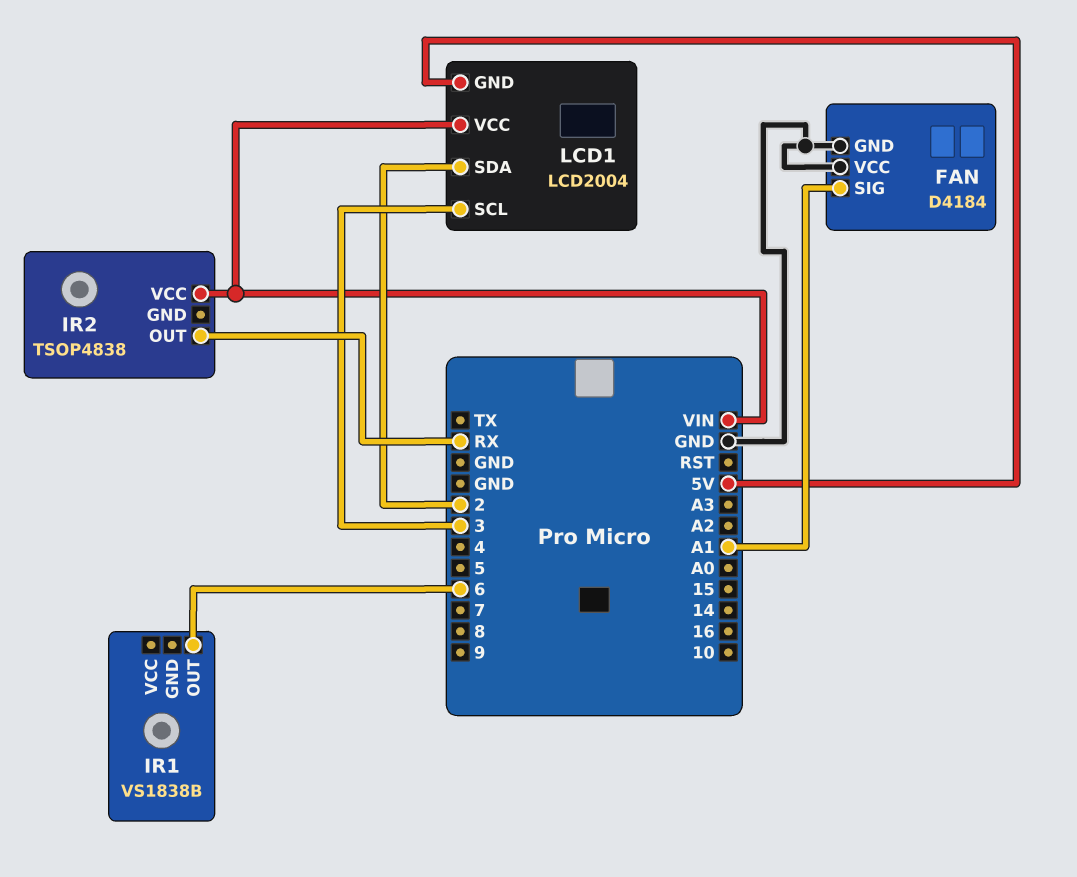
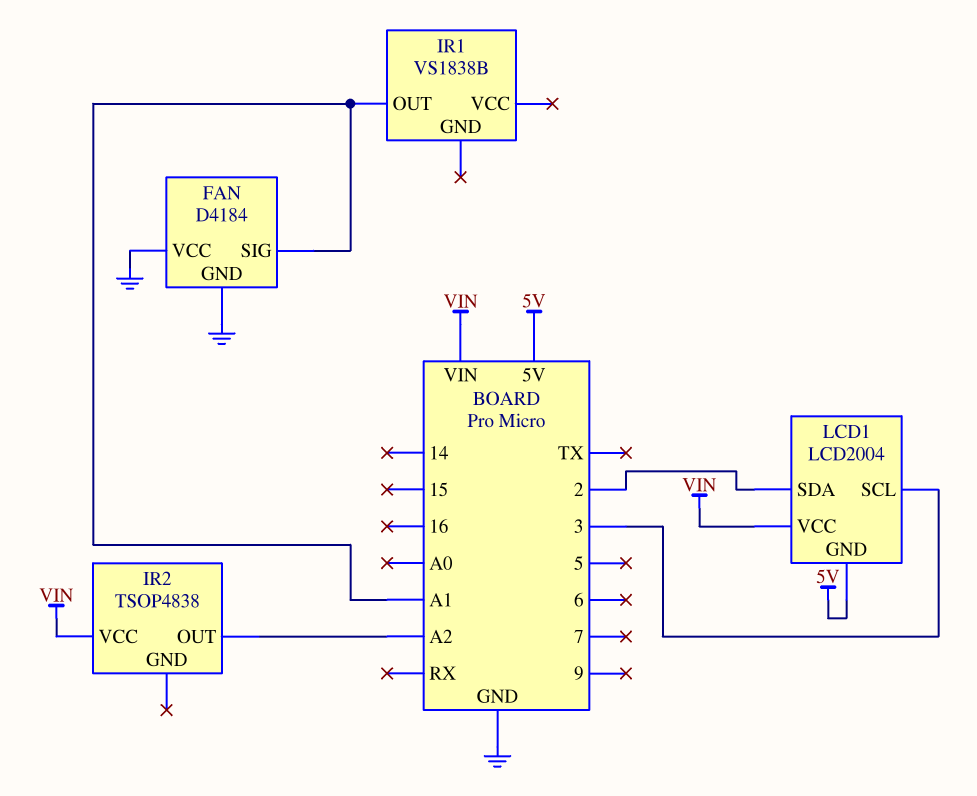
IR1 pin OUT: 6 -> A1
IR2 pin OUT: RX -> A2

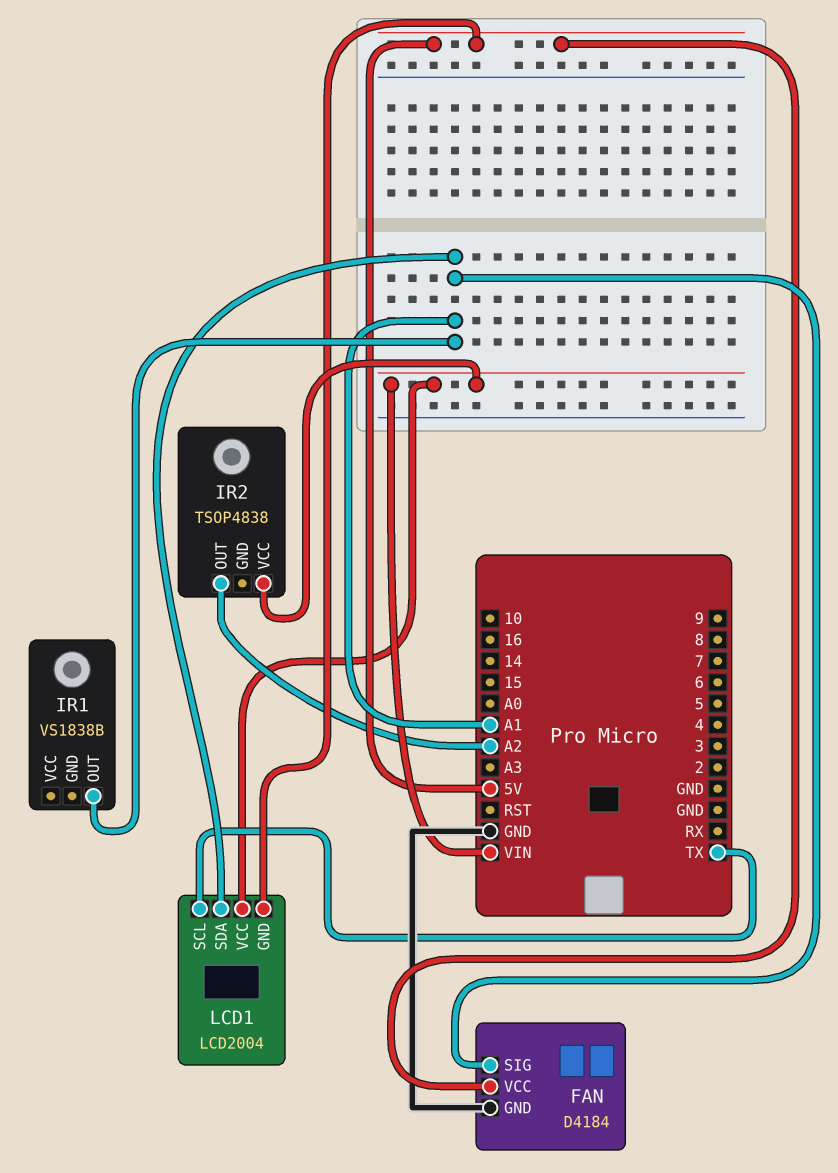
FAN pin VCC: GND -> 5V
LCD1 pin SCL: 3 -> TX
LCD1 pin SDA: 2 -> A1

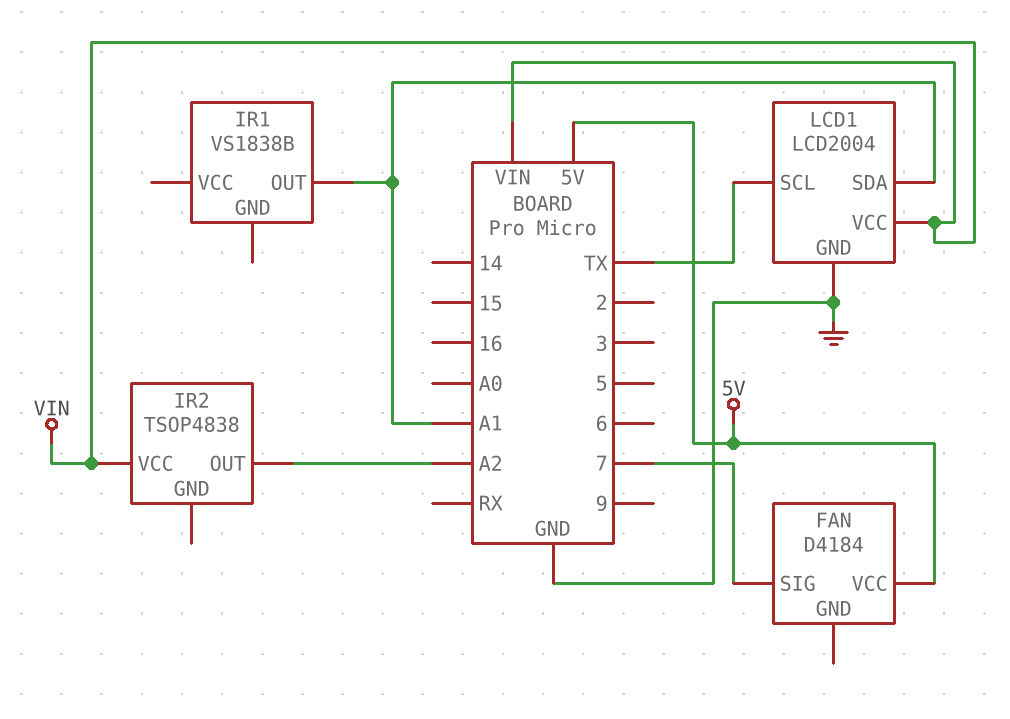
FAN pin GND: GND -> none
FAN pin SIG: A1 -> 7
LCD1 pin GND: 5V -> GND

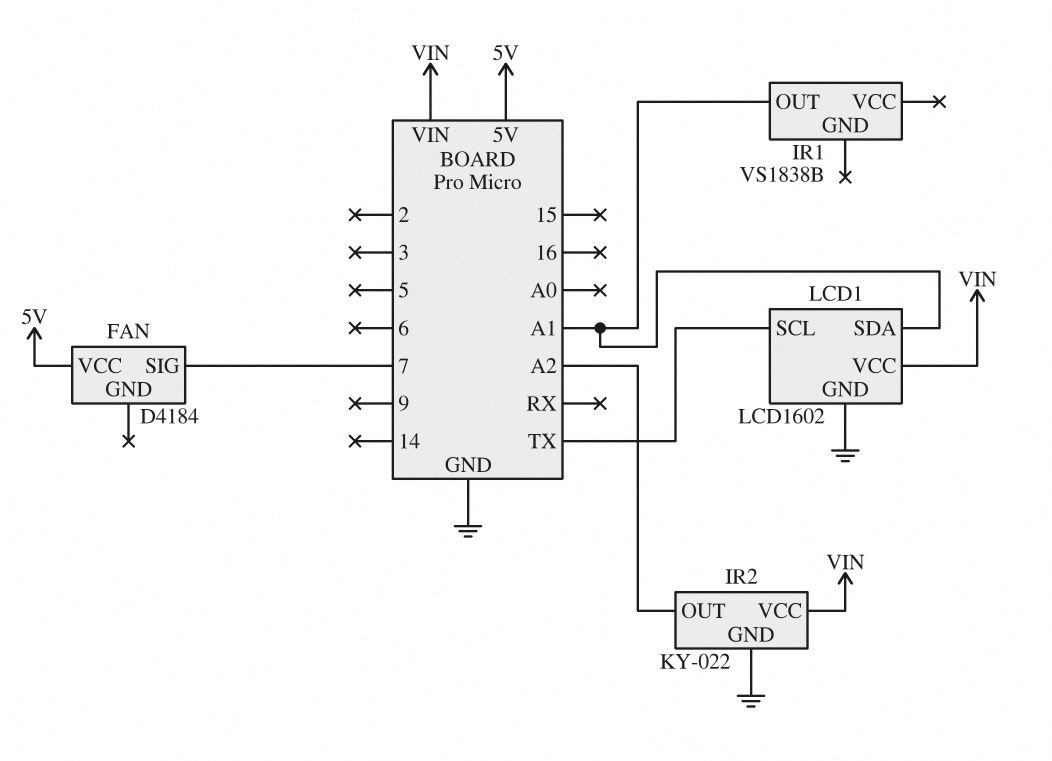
IR2: TSOP4838 -> KY-022
IR2 pin GND: none -> GND
LCD1: LCD2004 -> LCD1602

